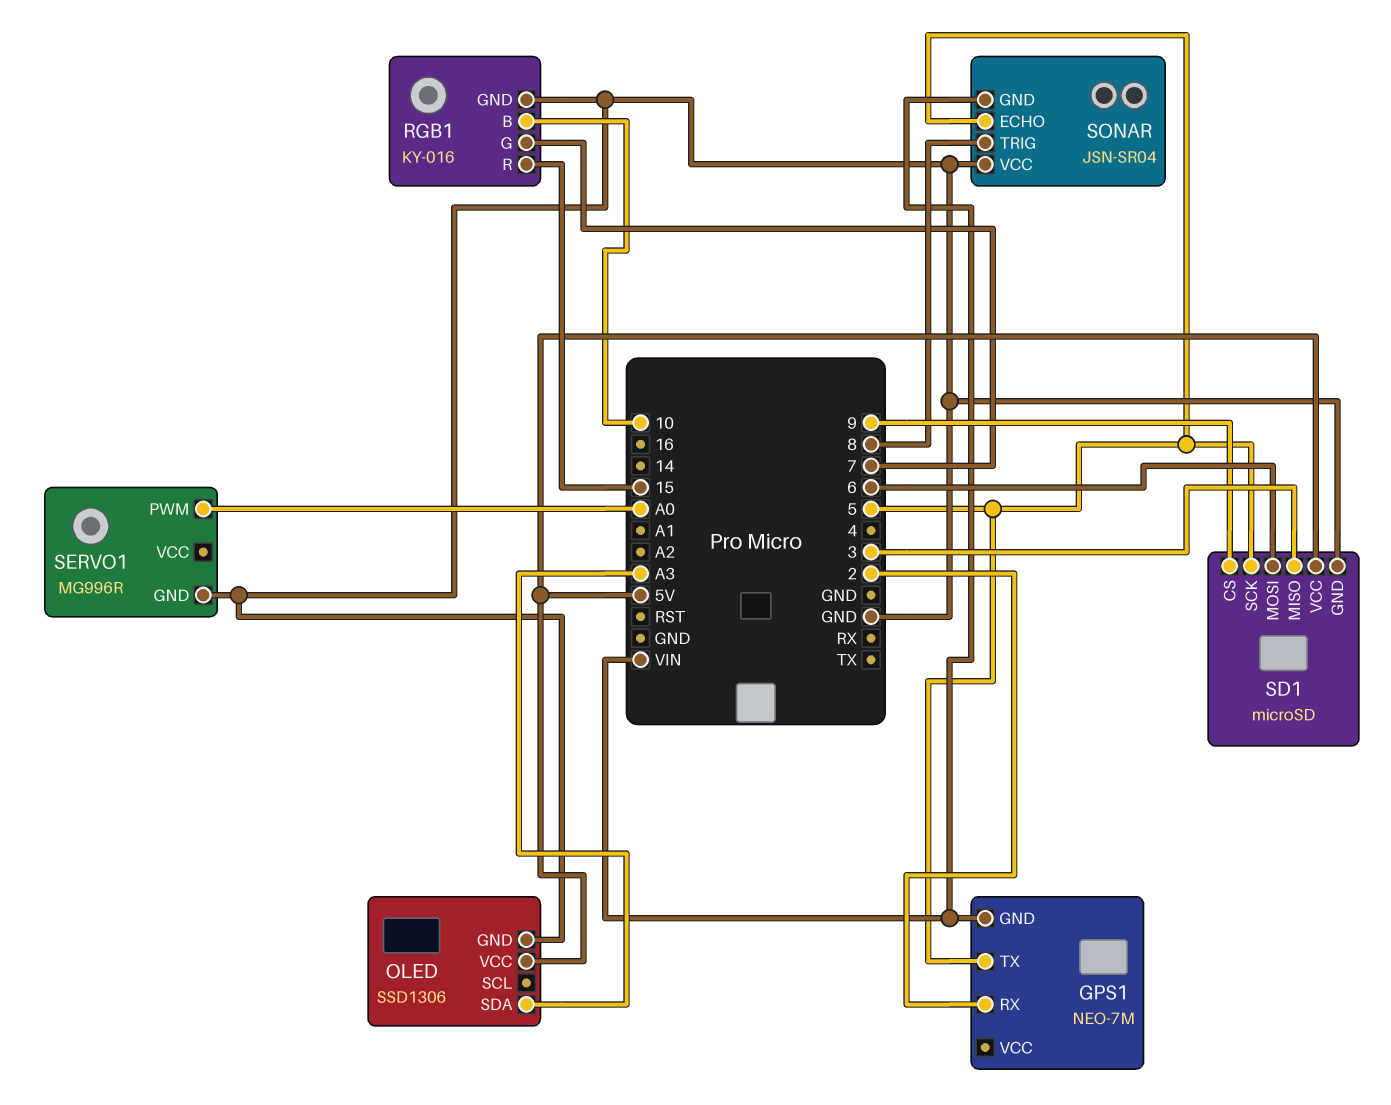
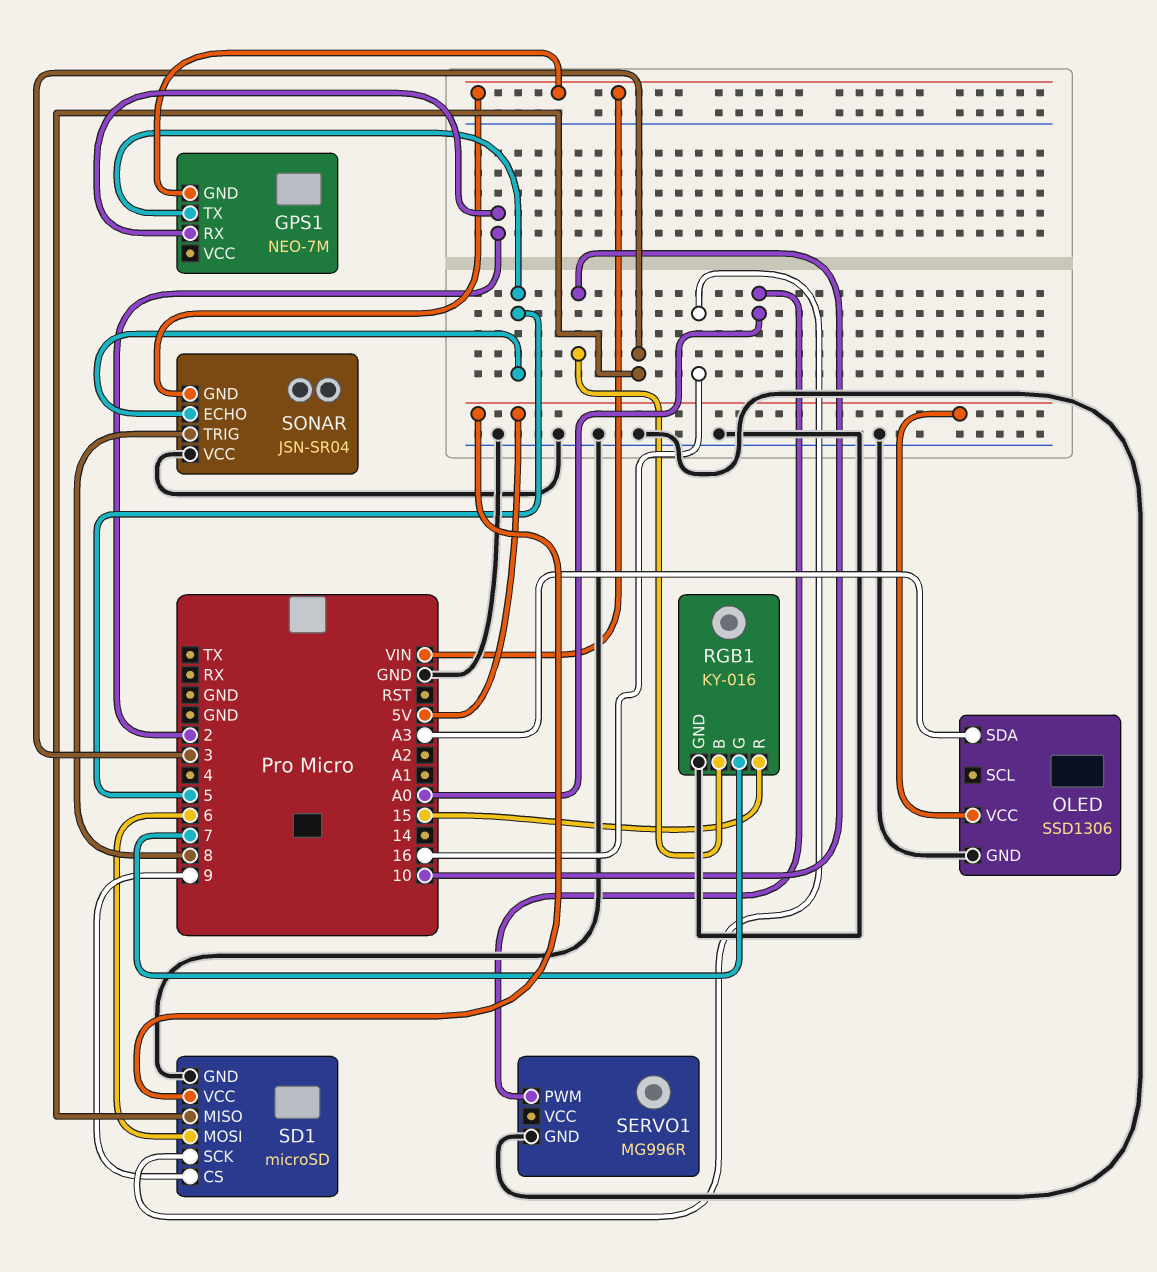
SD1 pin SCK: 5 -> 16

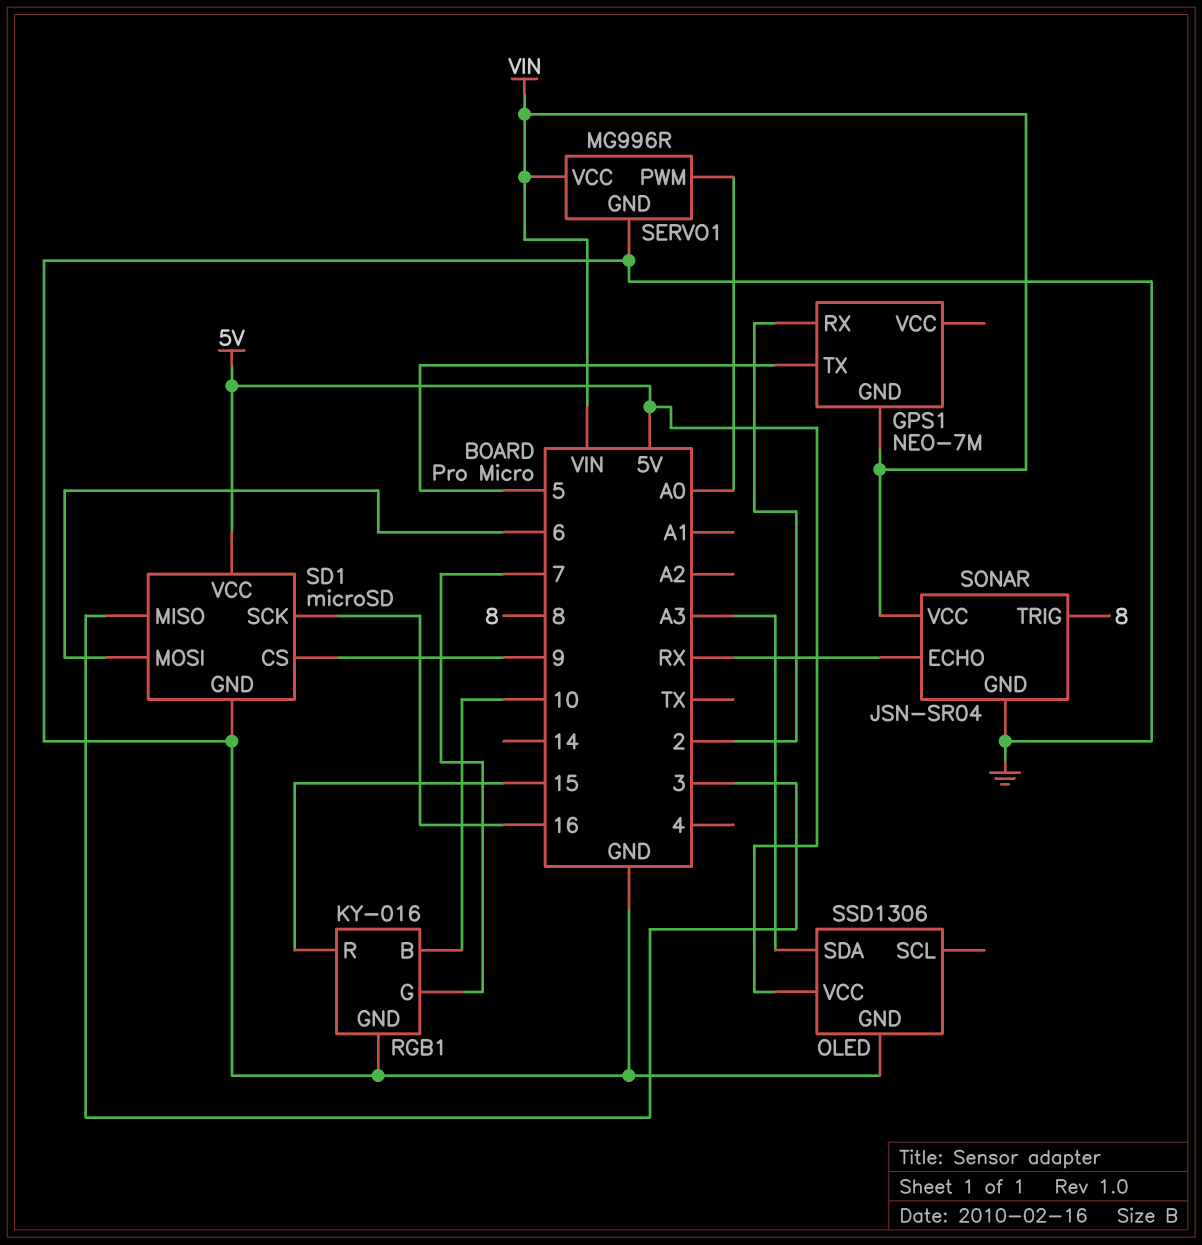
SERVO1 pin VCC: none -> VIN
SONAR pin ECHO: 5 -> RX
SONAR pin GND: VIN -> GND
SONAR pin VCC: GND -> VIN

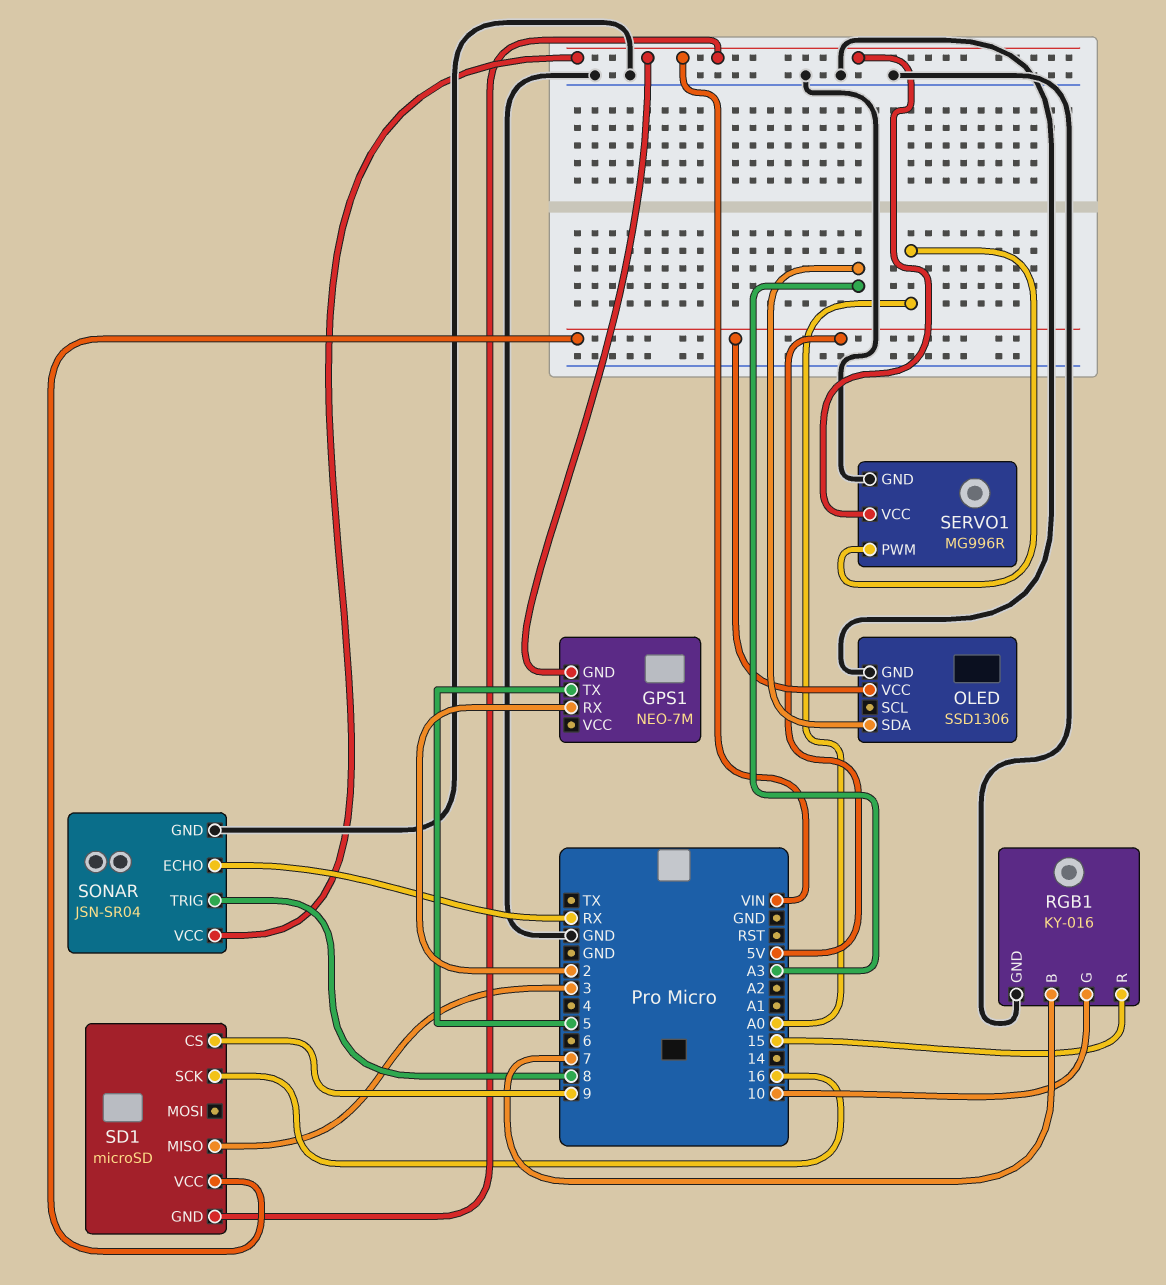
RGB1 pin B: 10 -> 7
RGB1 pin G: 7 -> 10
SD1 pin GND: GND -> VIN
SD1 pin MOSI: 6 -> none

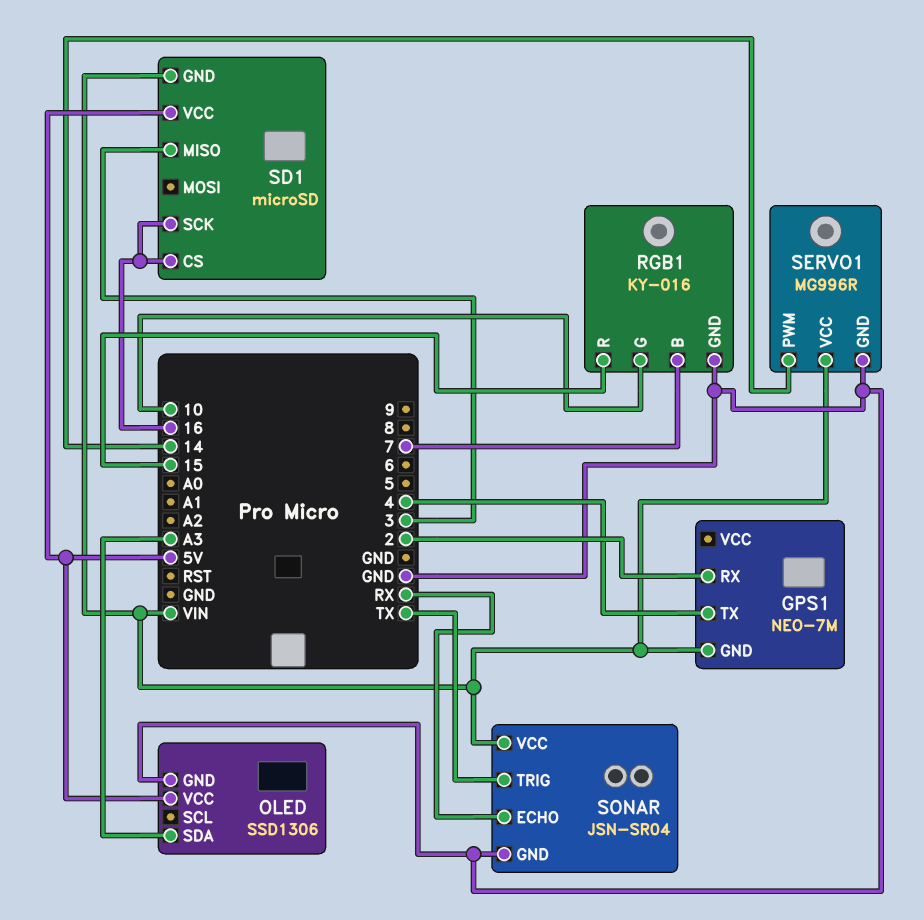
GPS1 pin TX: 5 -> 4
SD1 pin CS: 9 -> 16
SERVO1 pin PWM: A0 -> 14
SONAR pin TRIG: 8 -> TX

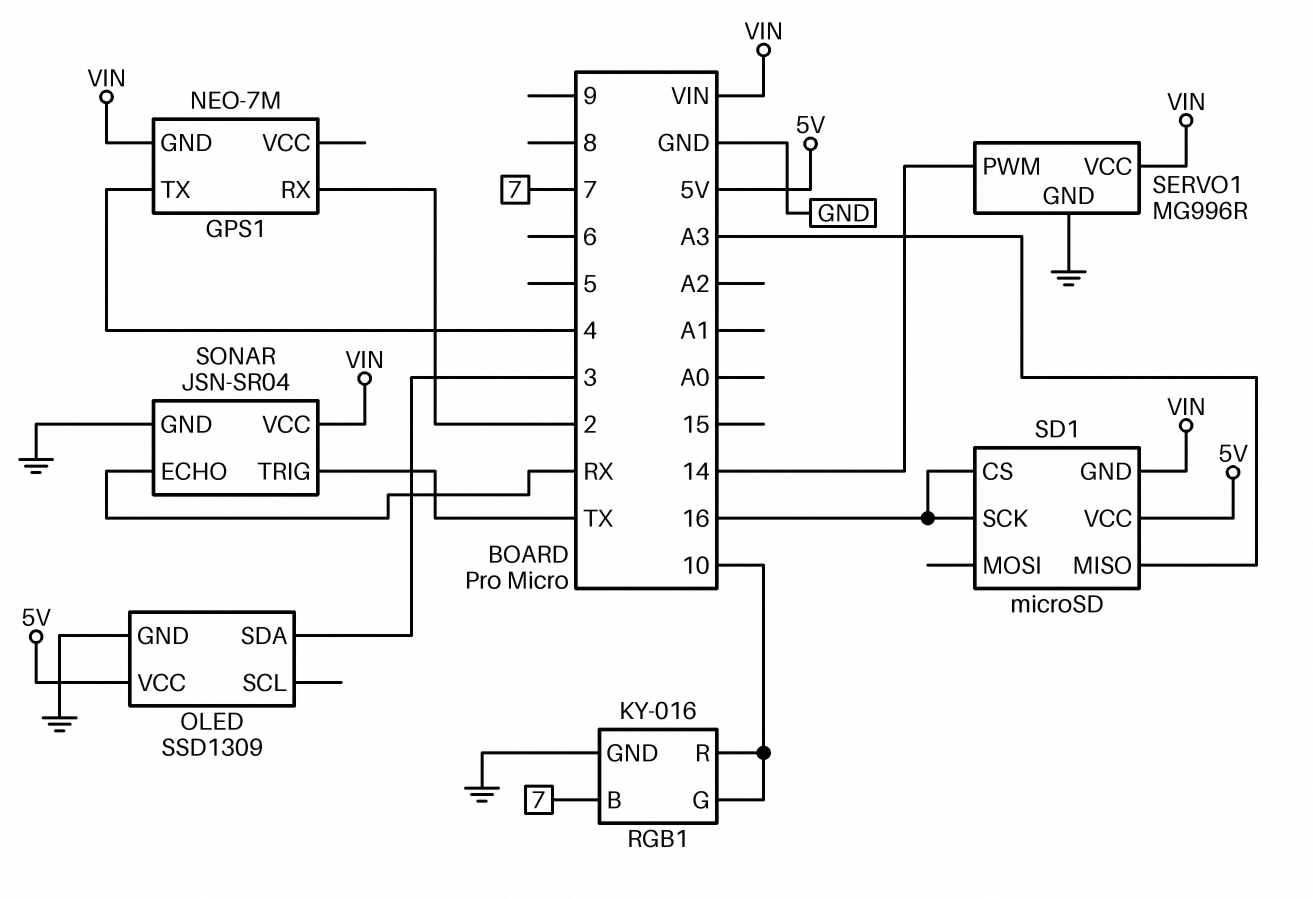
OLED: SSD1306 -> SSD1309
OLED pin SDA: A3 -> 3
RGB1 pin R: 15 -> 10
SD1 pin MISO: 3 -> A3

